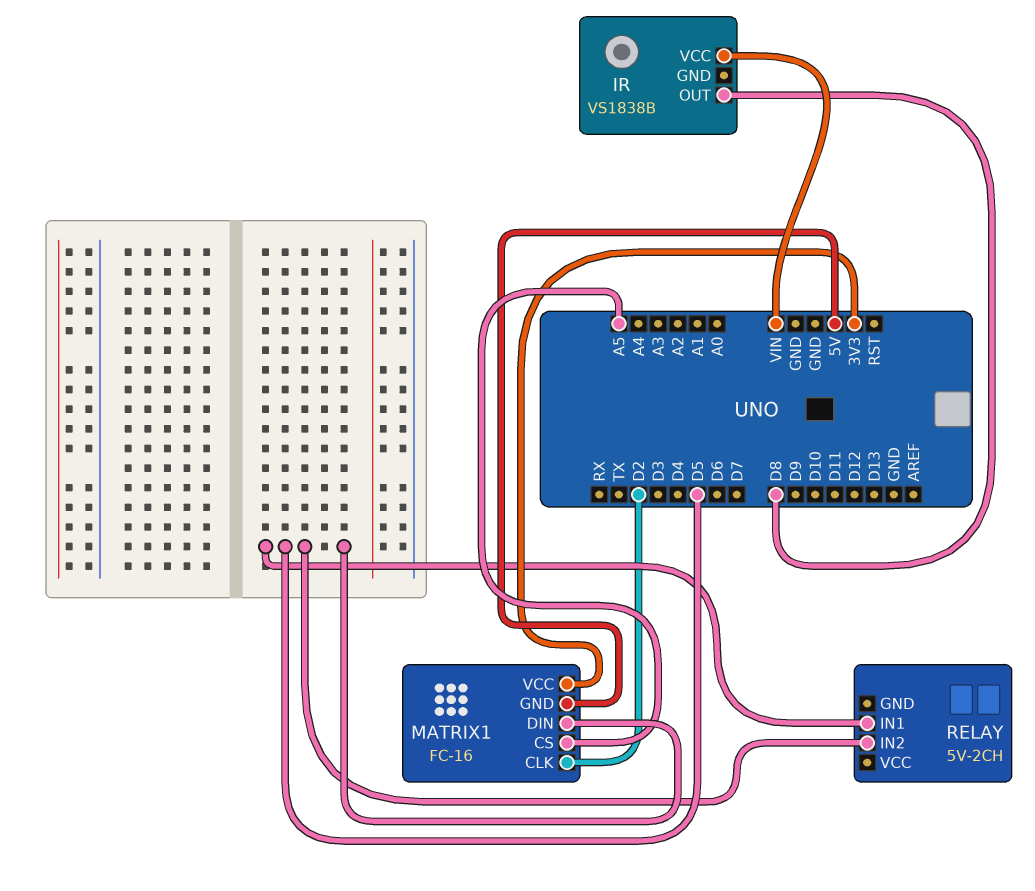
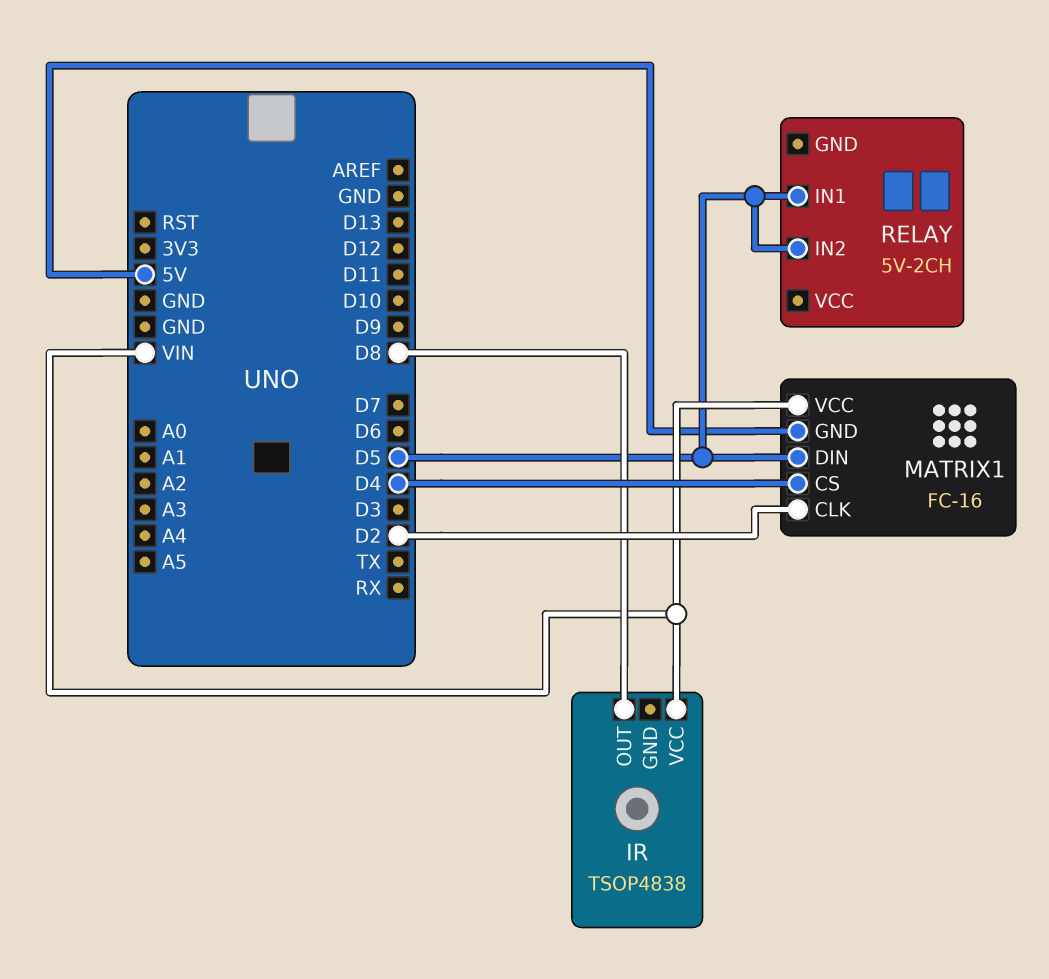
IR: VS1838B -> TSOP4838
MATRIX1 pin CS: A5 -> D4
MATRIX1 pin VCC: 3V3 -> VIN

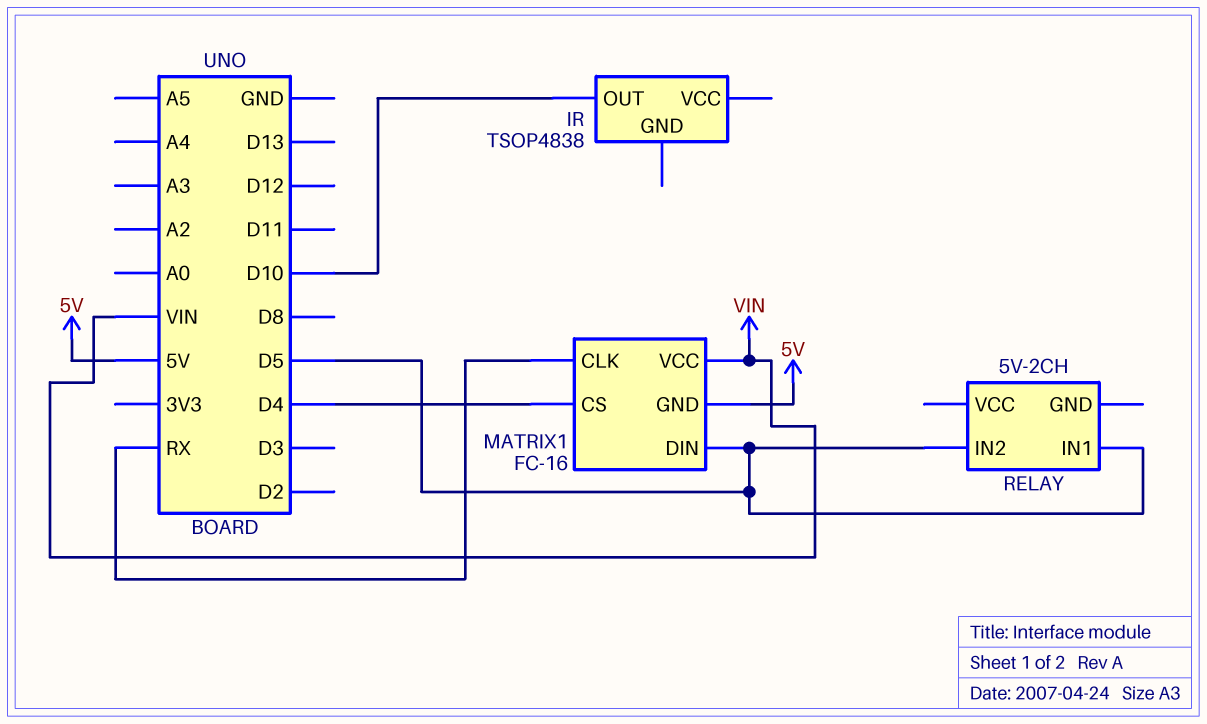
IR pin OUT: D8 -> D10
IR pin VCC: VIN -> none
MATRIX1 pin CLK: D2 -> RX

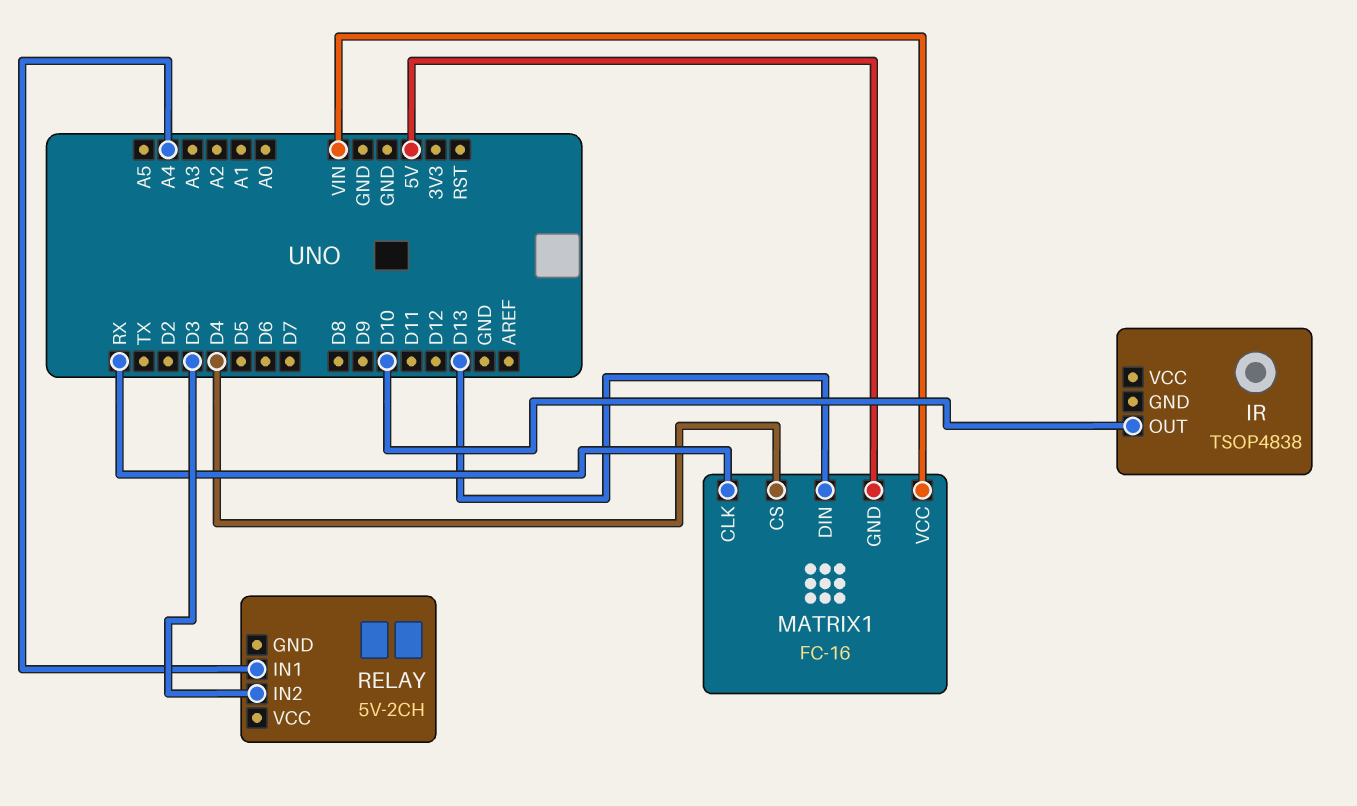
MATRIX1 pin DIN: D5 -> D13
RELAY pin IN1: D5 -> A4
RELAY pin IN2: D5 -> D3

